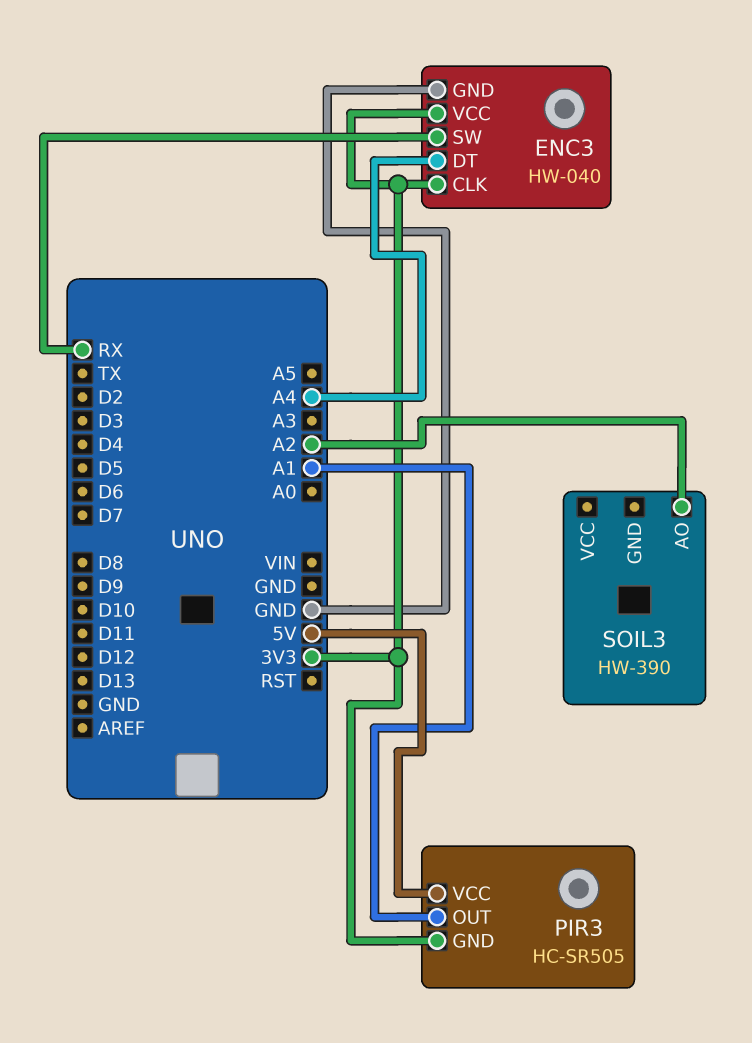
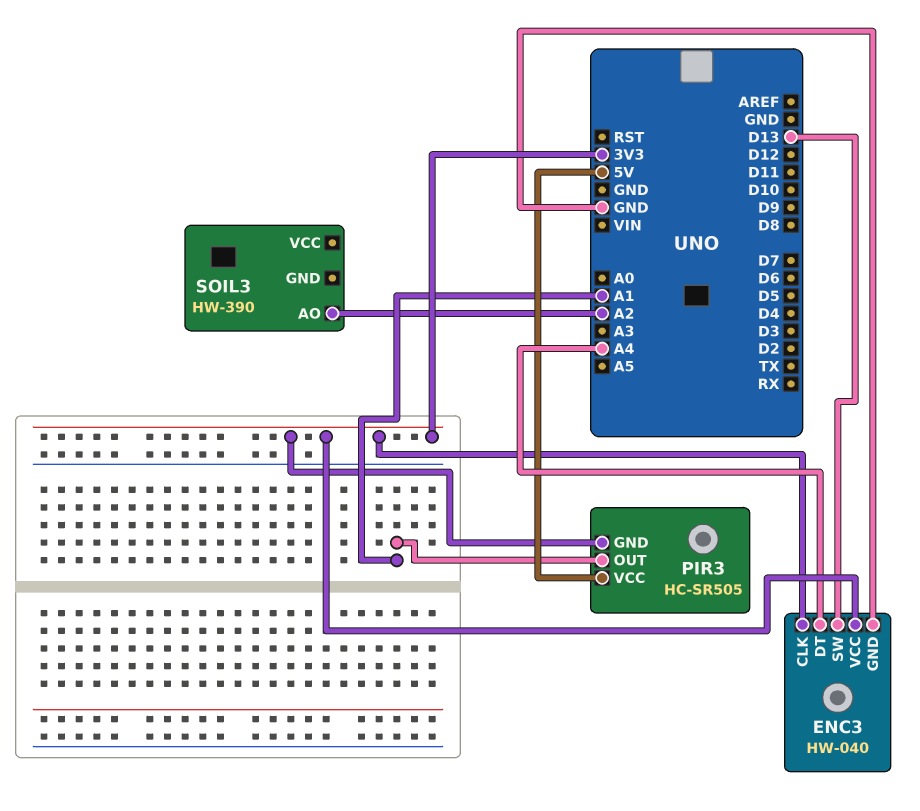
ENC3 pin SW: RX -> D13

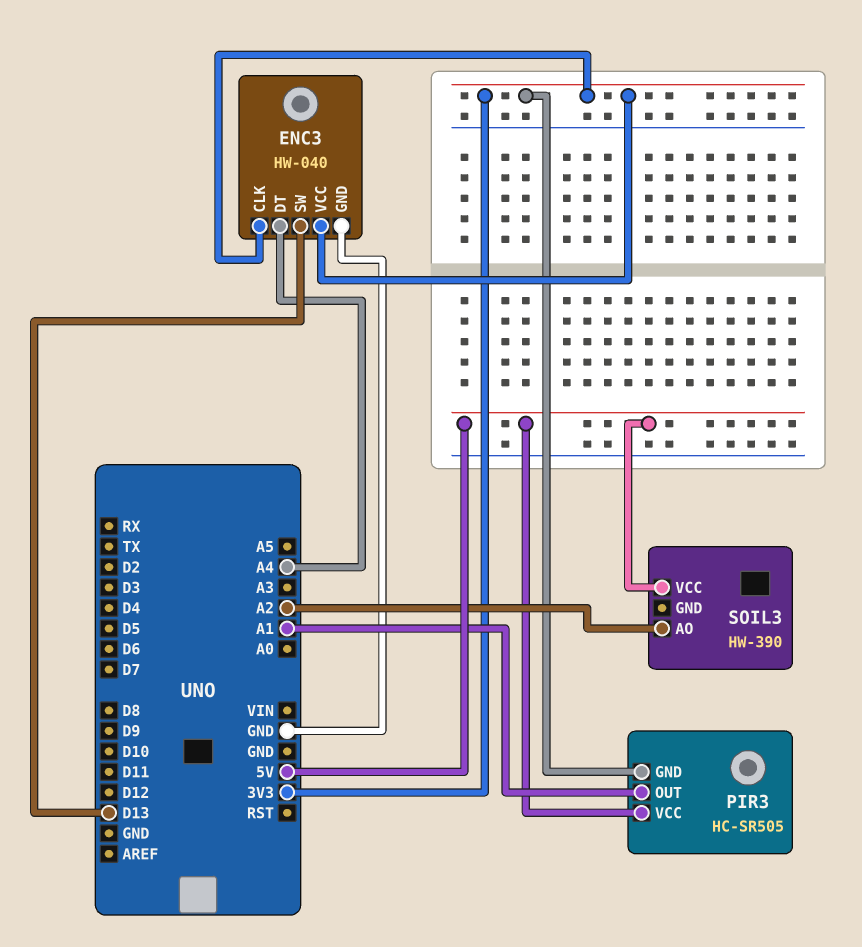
SOIL3 pin VCC: none -> 5V

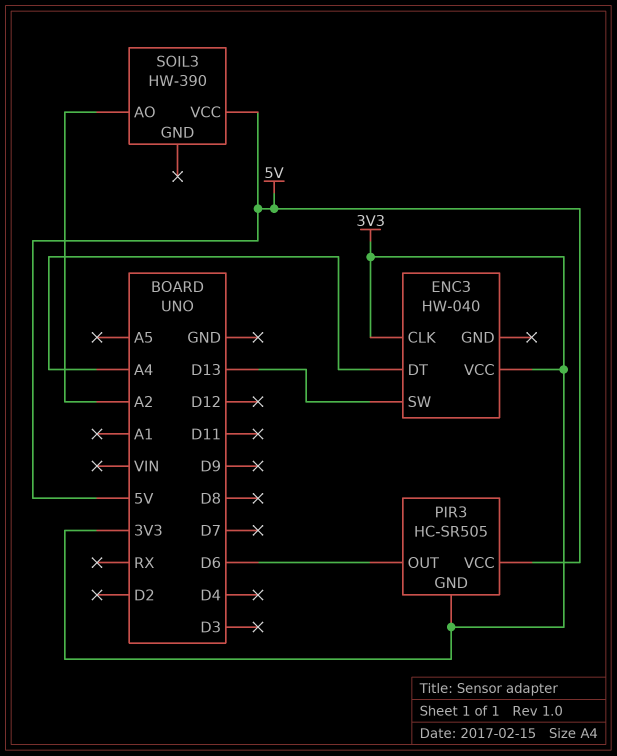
ENC3 pin GND: GND -> none
PIR3 pin OUT: A1 -> D6

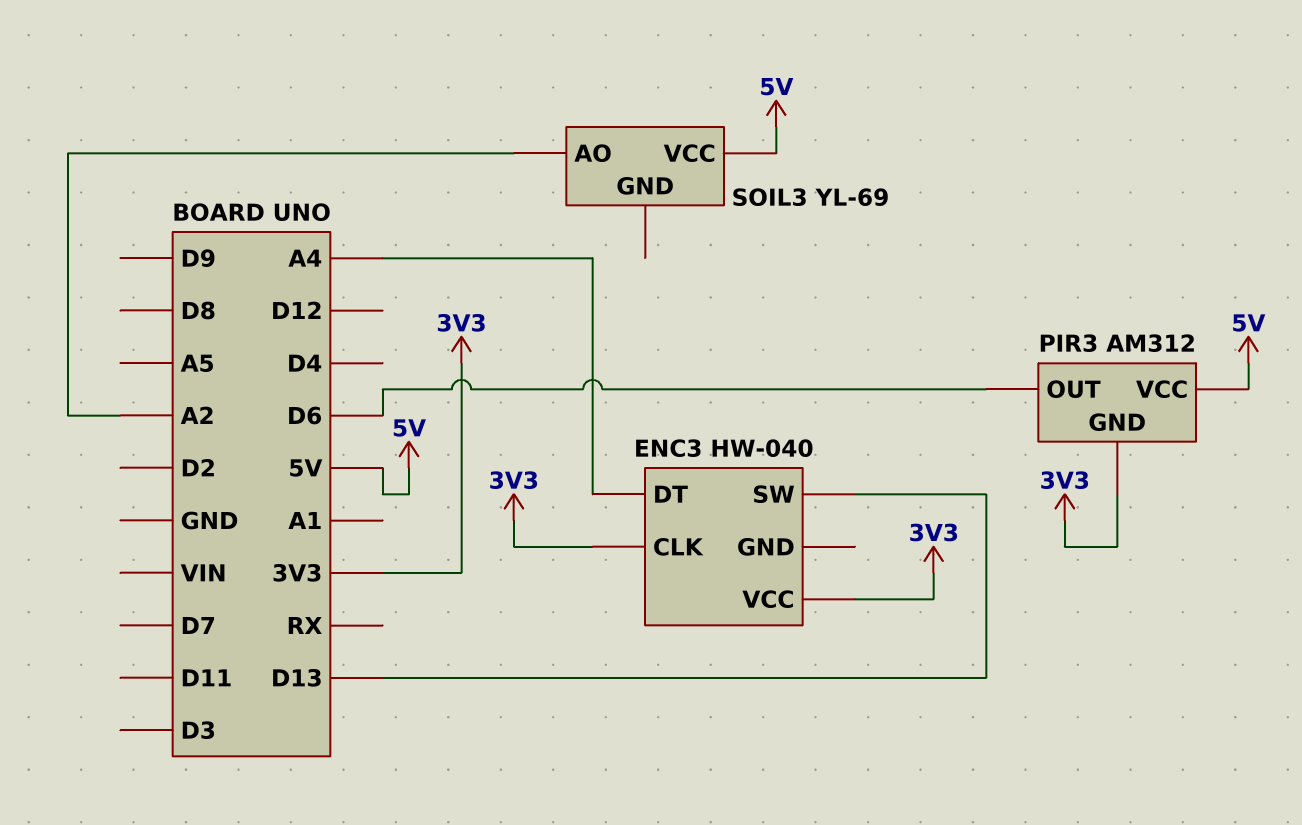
PIR3: HC-SR505 -> AM312
SOIL3: HW-390 -> YL-69

